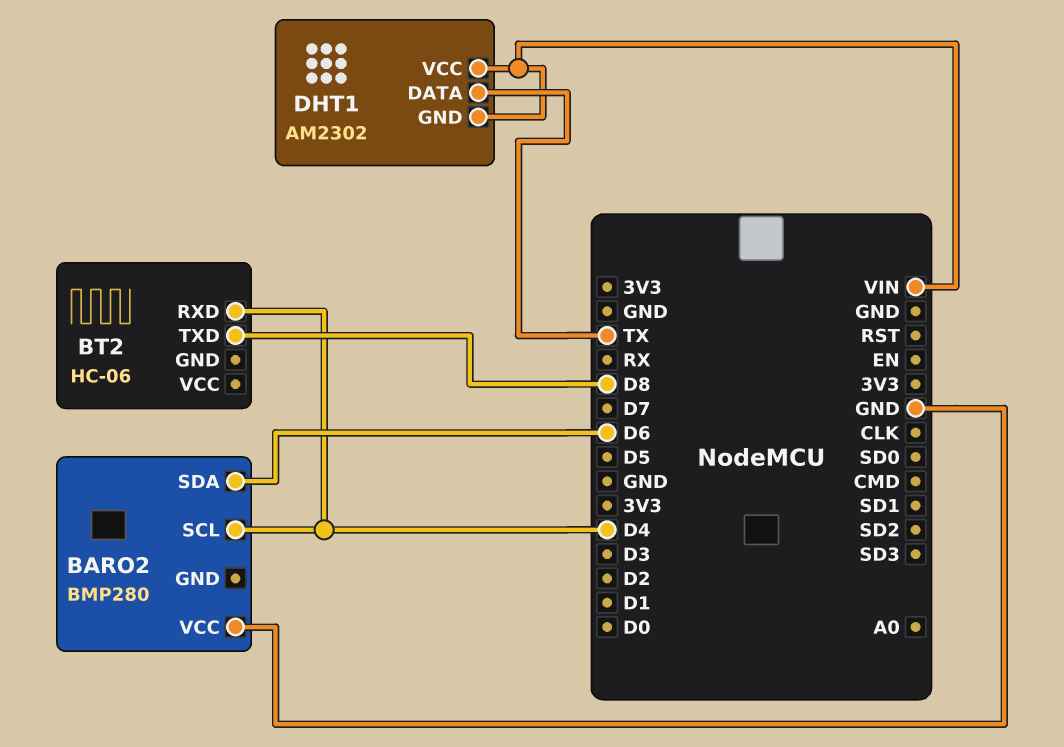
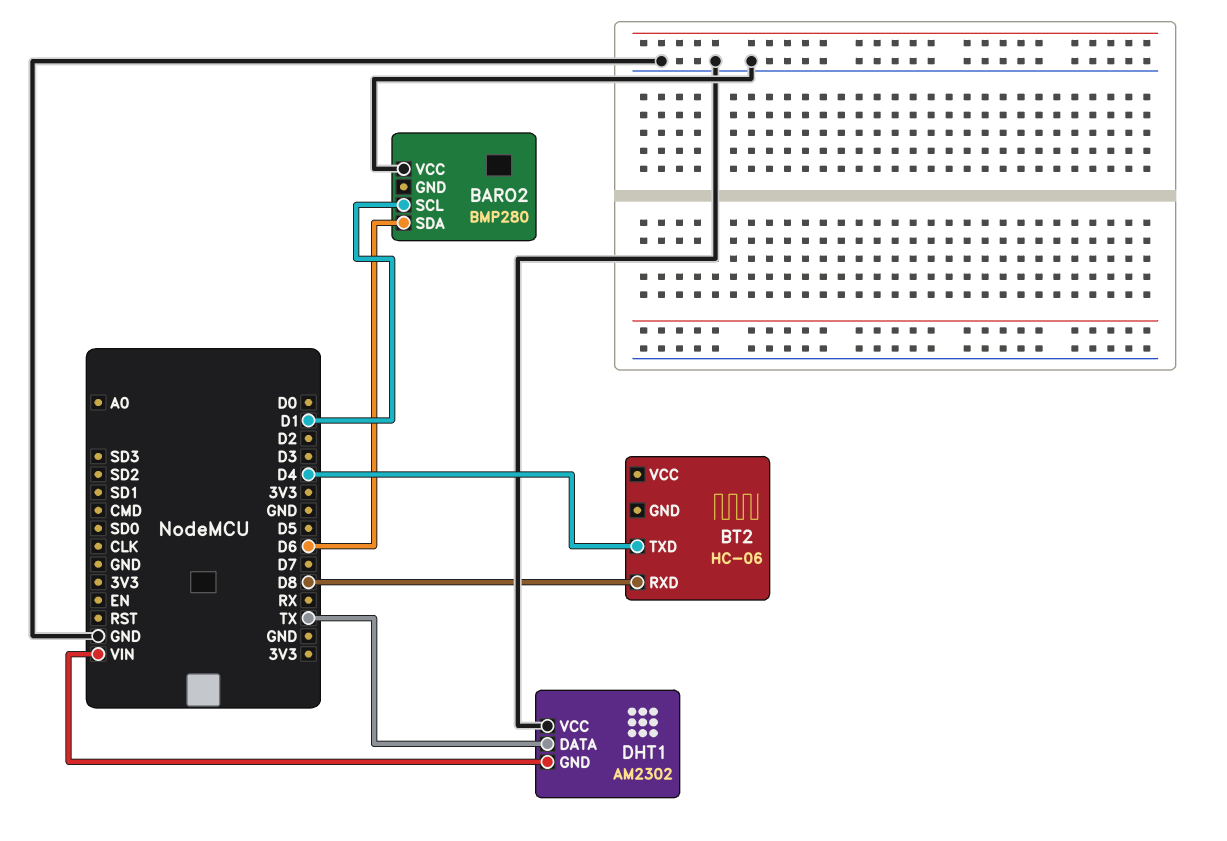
BARO2 pin SCL: D4 -> D1
BT2 pin RXD: D4 -> D8
BT2 pin TXD: D8 -> D4
DHT1 pin VCC: VIN -> GND

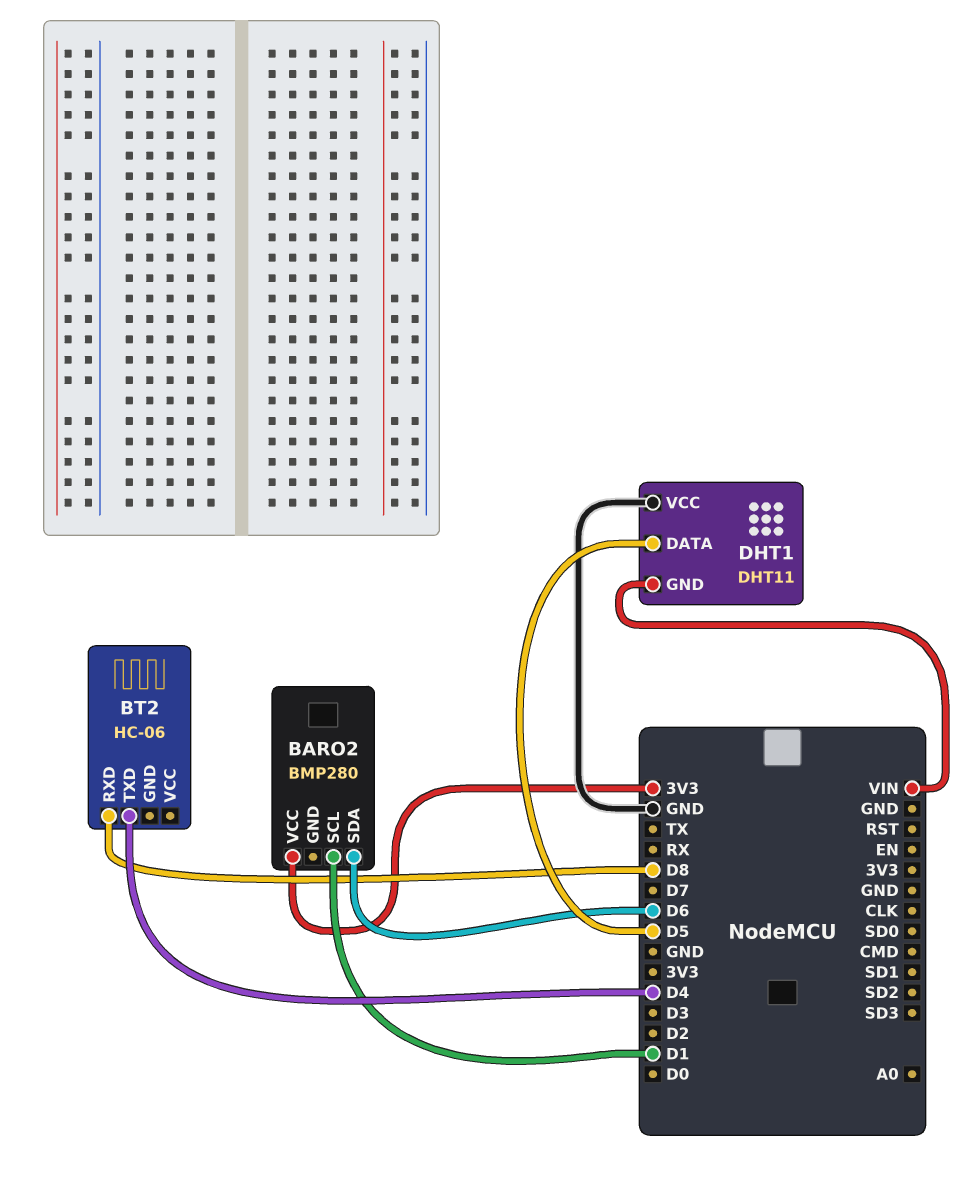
BARO2 pin VCC: GND -> 3V3
DHT1: AM2302 -> DHT11
DHT1 pin DATA: TX -> D5

